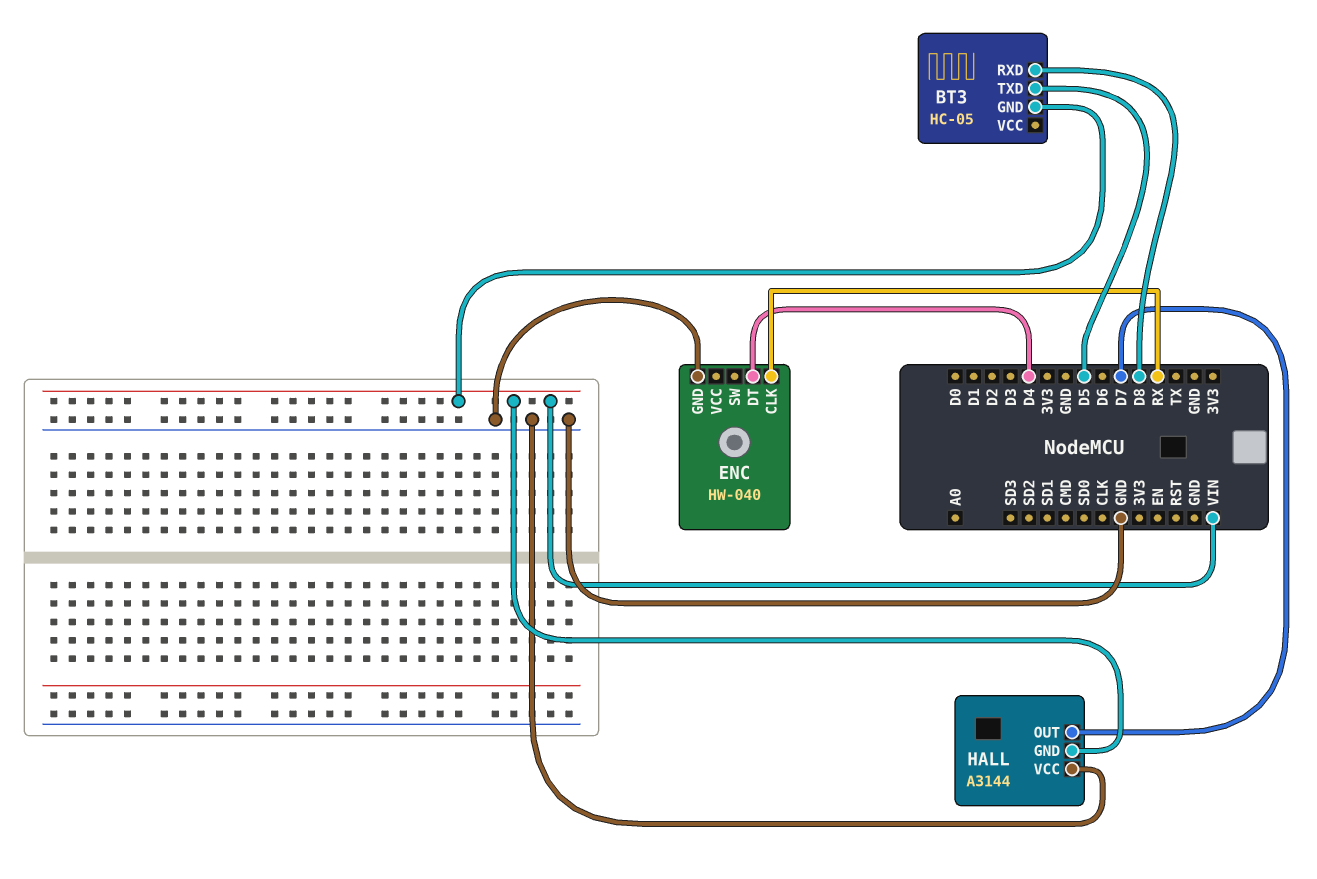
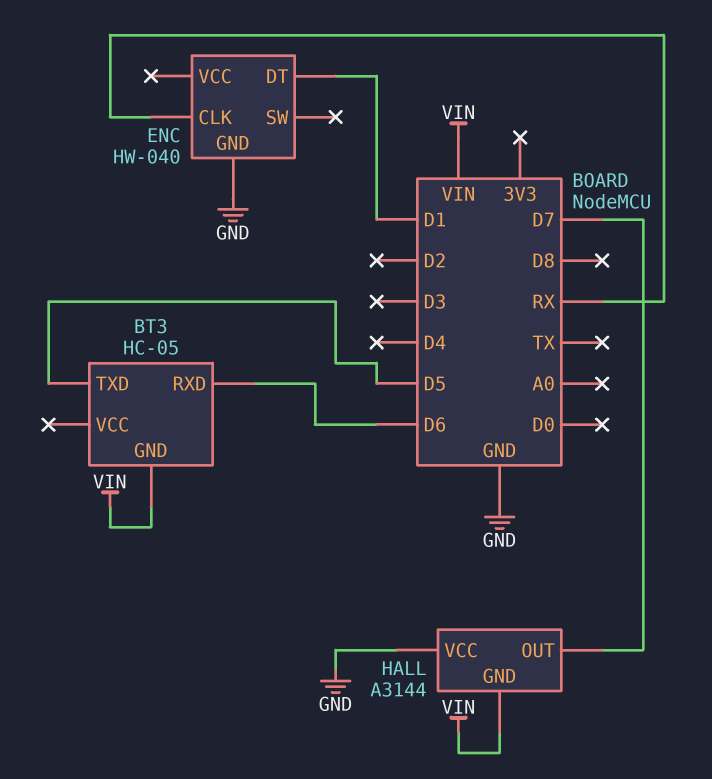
BT3 pin RXD: D8 -> D6
ENC pin DT: D4 -> D1

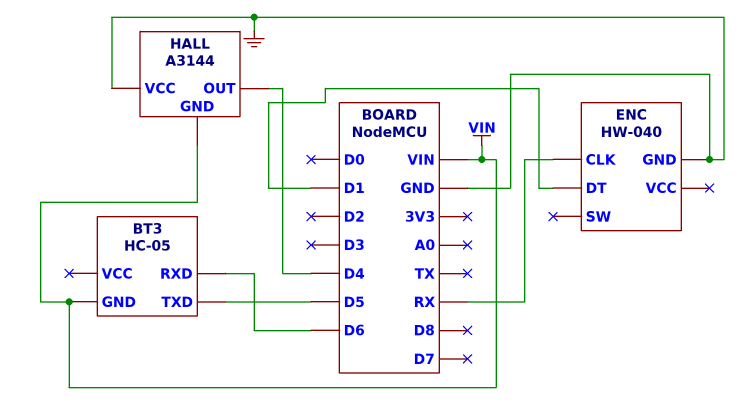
HALL pin OUT: D7 -> D4

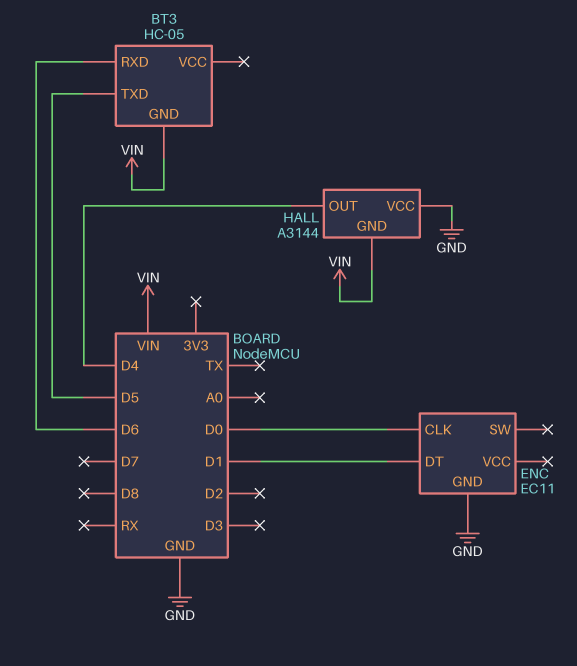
ENC: HW-040 -> EC11
ENC pin CLK: RX -> D0

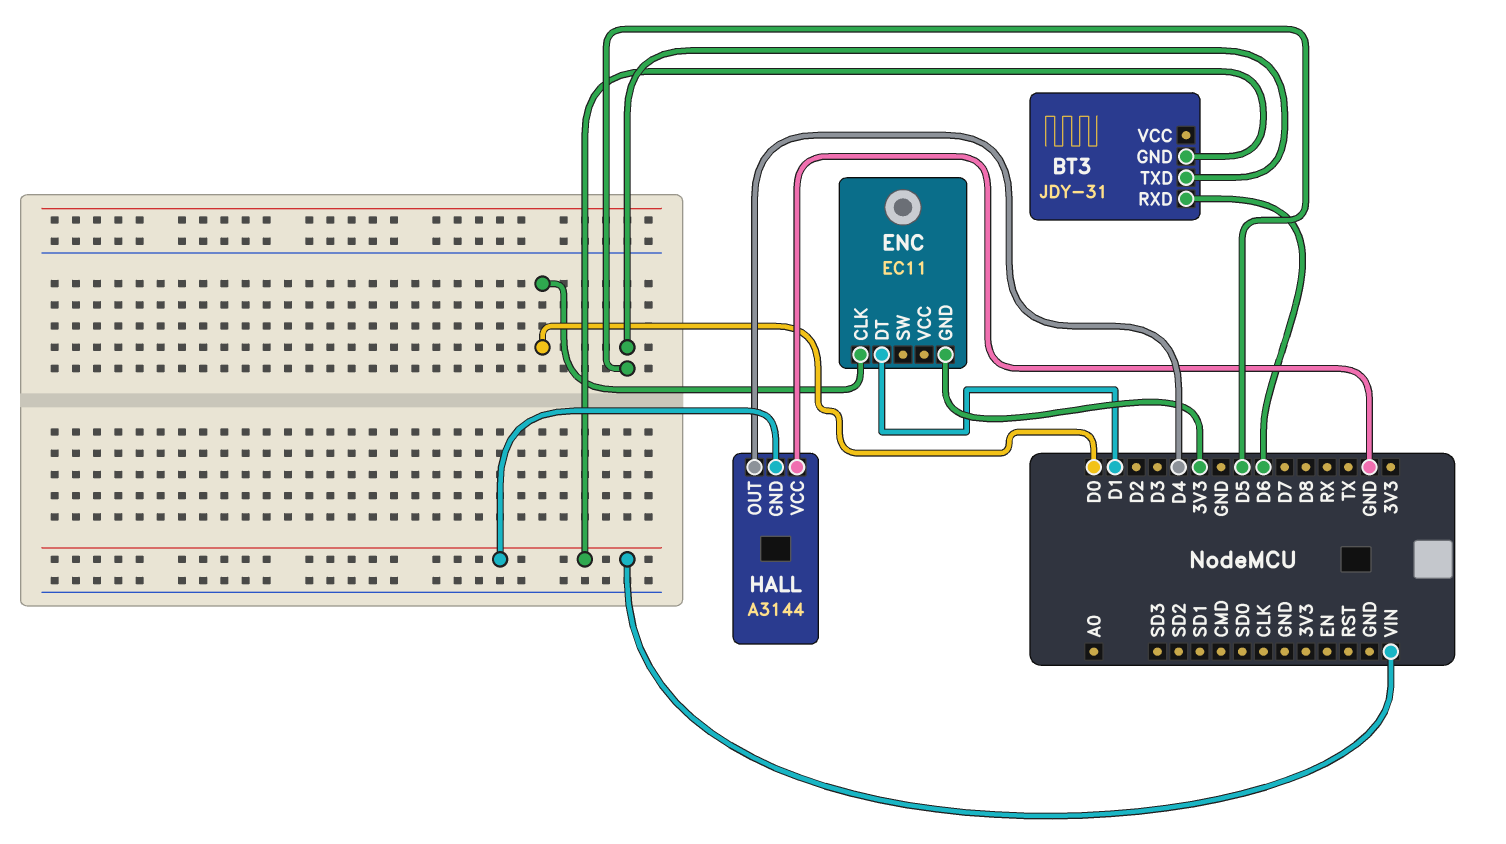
BT3: HC-05 -> JDY-31
ENC pin GND: GND -> 3V3

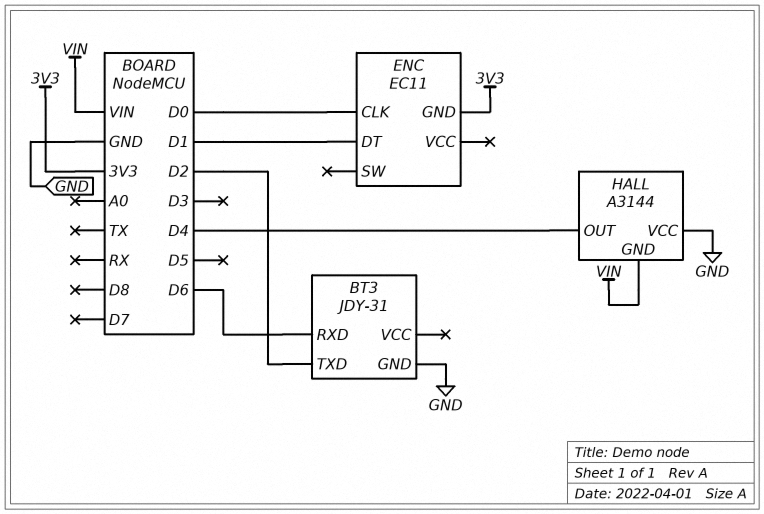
BT3 pin GND: VIN -> GND
BT3 pin TXD: D5 -> D2

